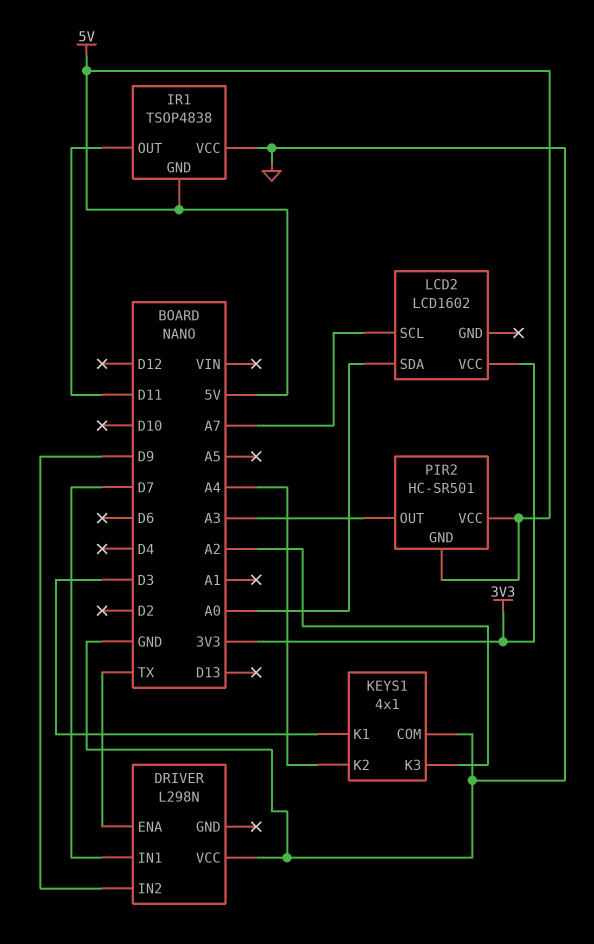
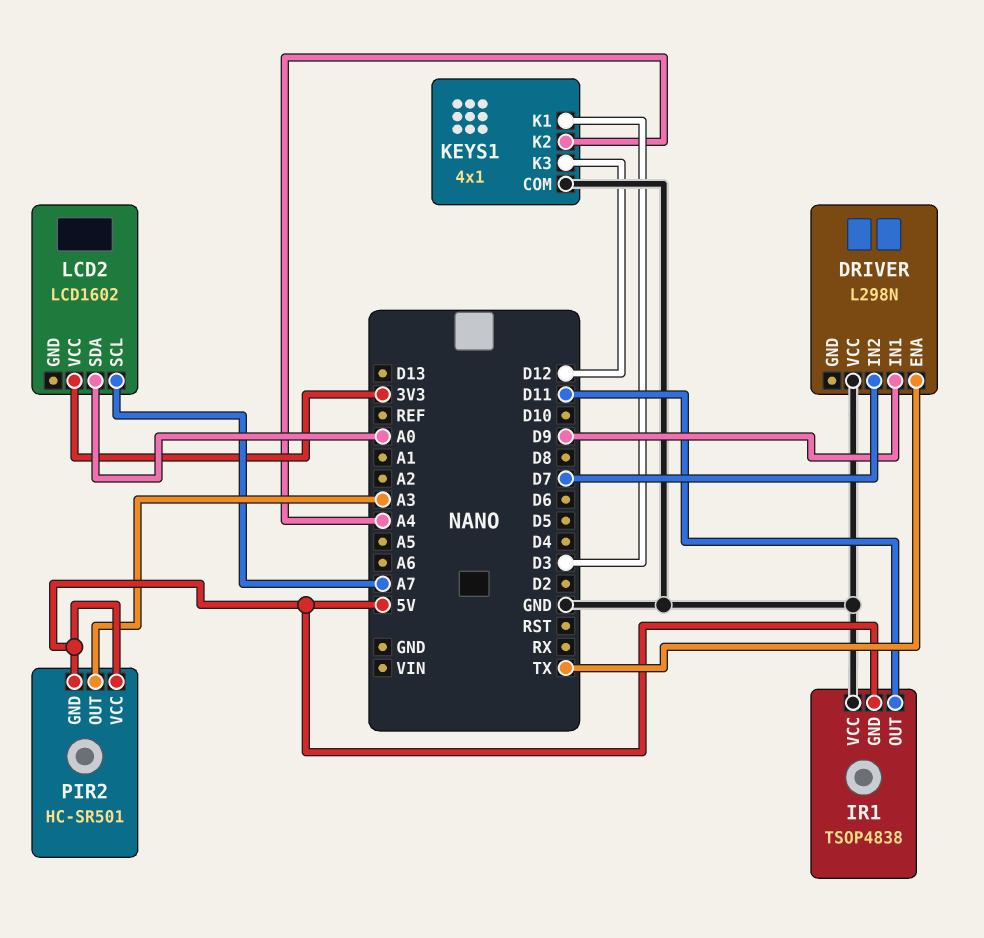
DRIVER pin IN1: D7 -> D9
DRIVER pin IN2: D9 -> D7
KEYS1 pin K3: A2 -> D12

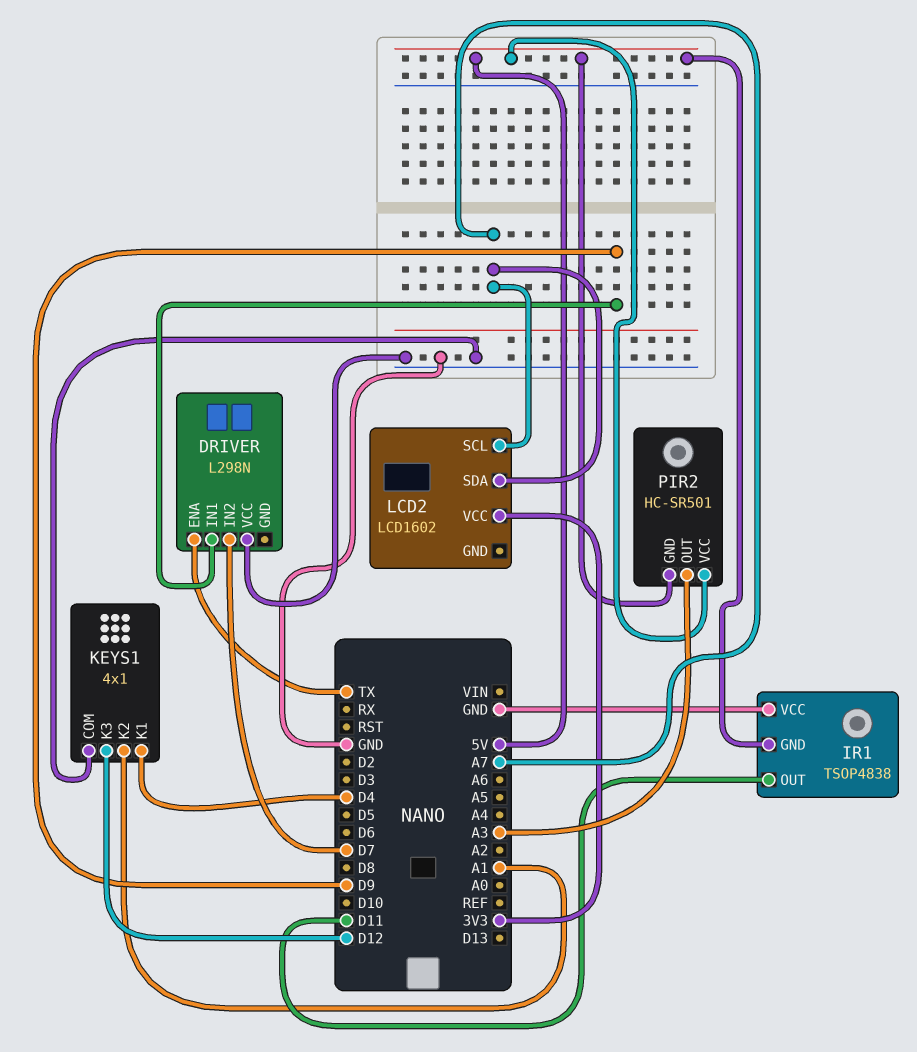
KEYS1 pin K1: D3 -> D4
KEYS1 pin K2: A4 -> A1
LCD2 pin SDA: A0 -> A7

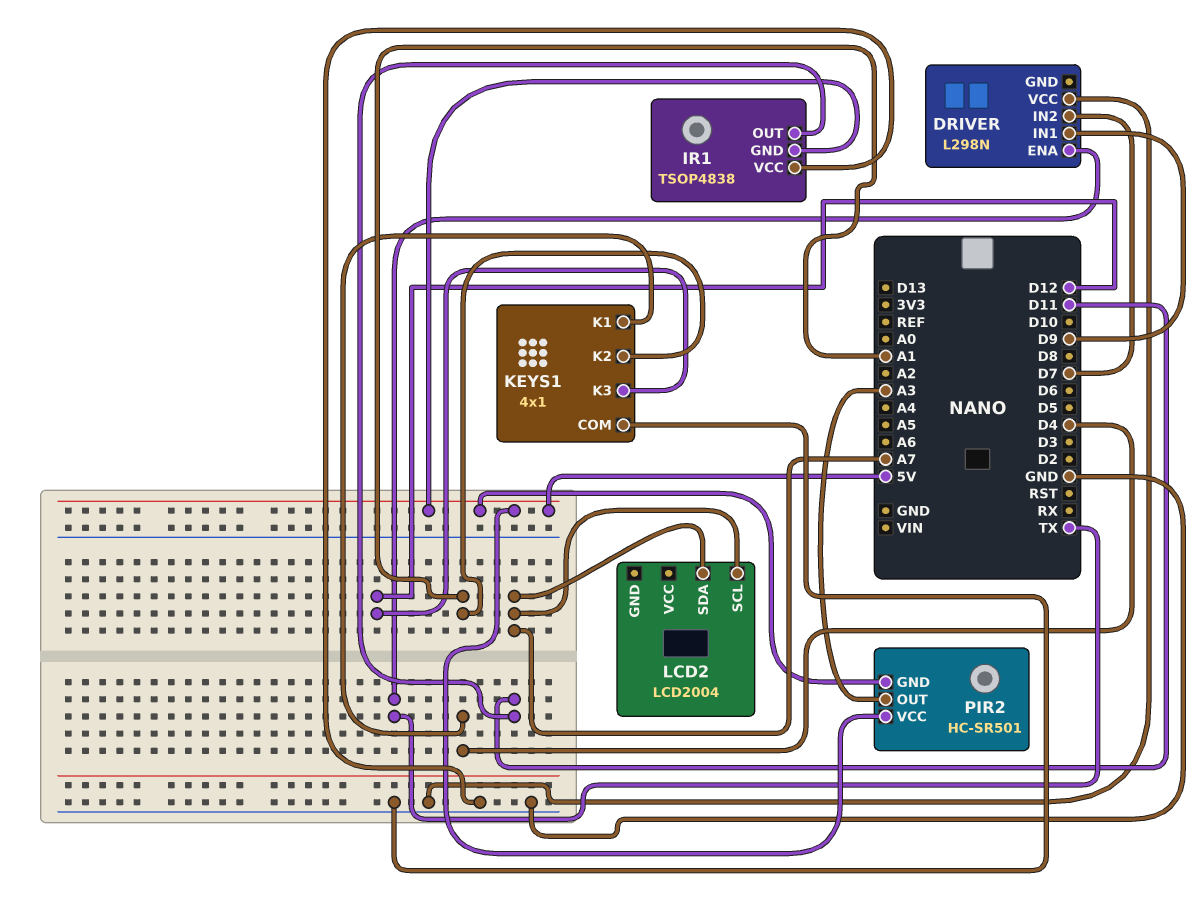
LCD2: LCD1602 -> LCD2004
LCD2 pin VCC: 3V3 -> none

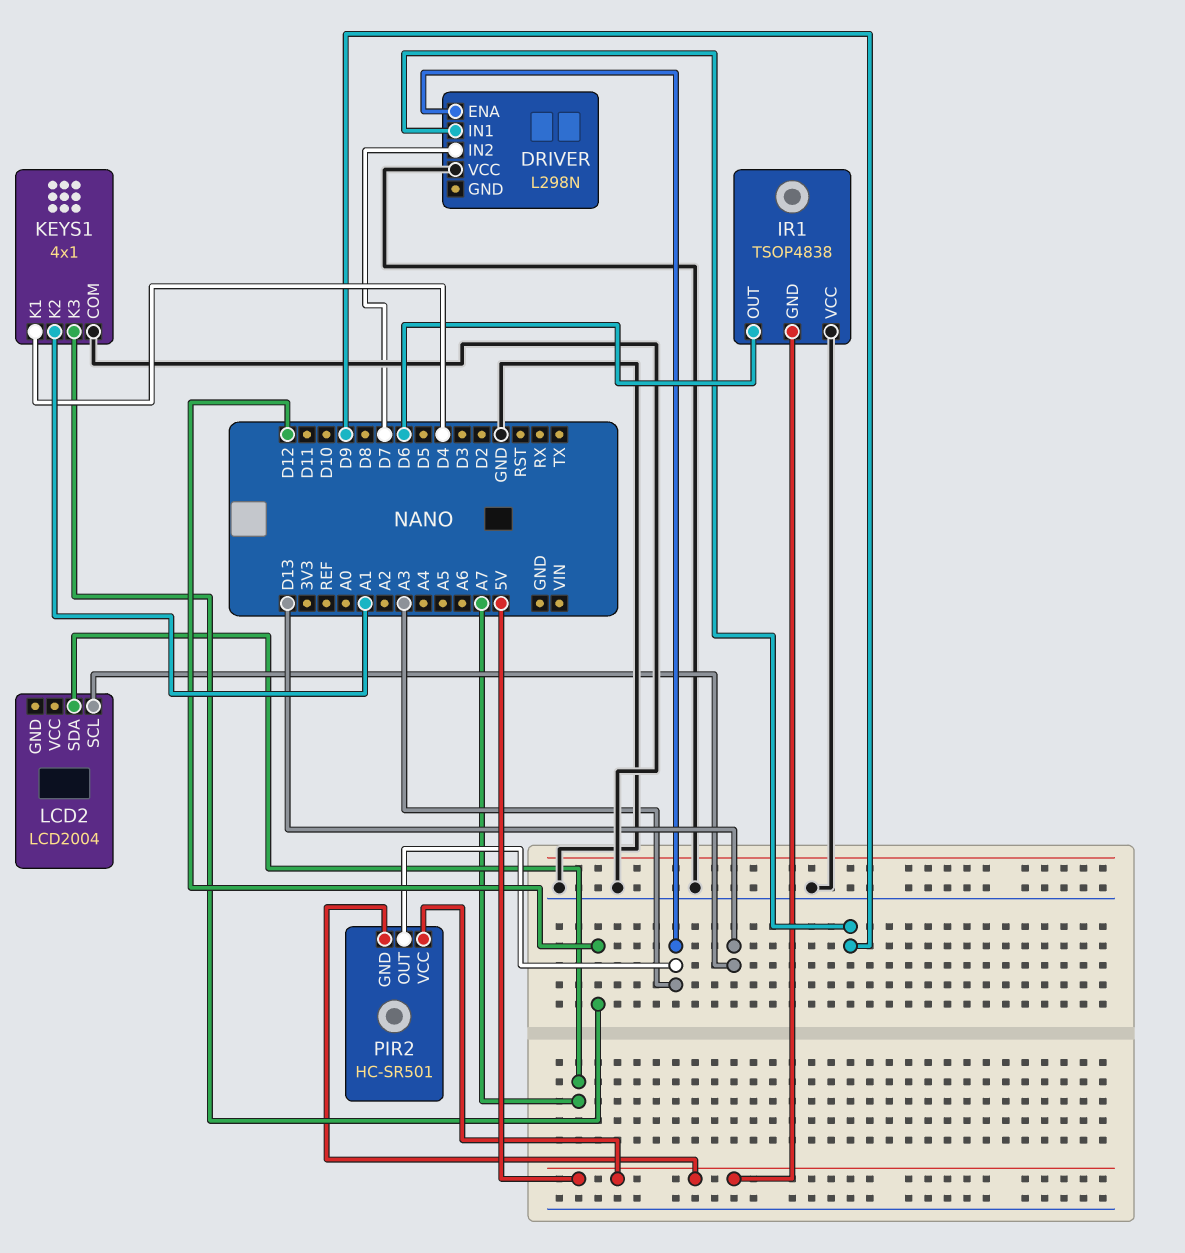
DRIVER pin ENA: TX -> A3
IR1 pin OUT: D11 -> D6
LCD2 pin SCL: A7 -> D13

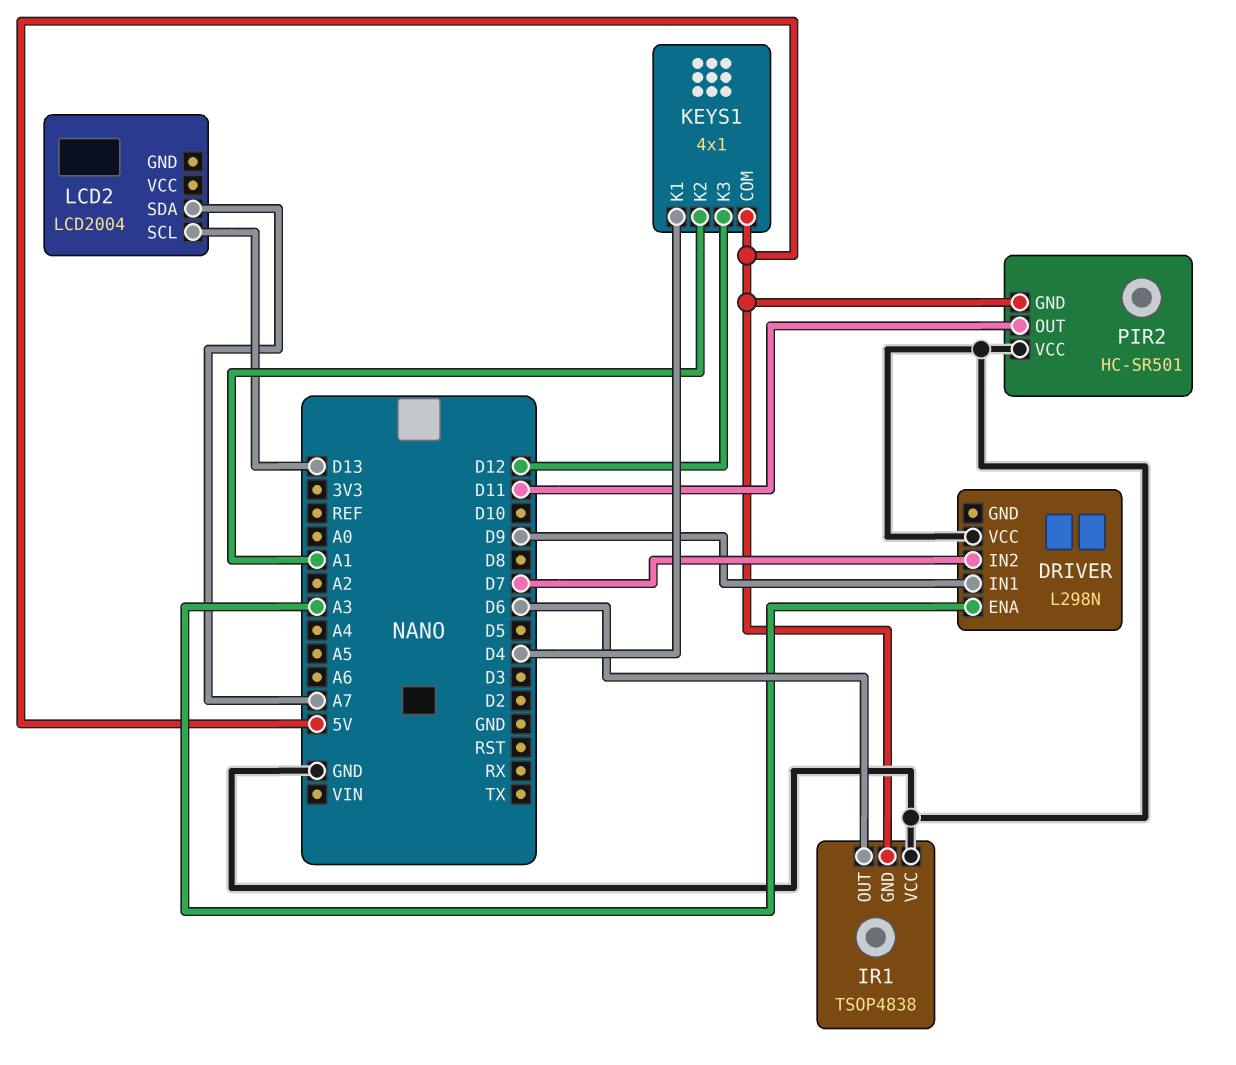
KEYS1 pin COM: GND -> 5V
PIR2 pin OUT: A3 -> D11
PIR2 pin VCC: 5V -> GND

